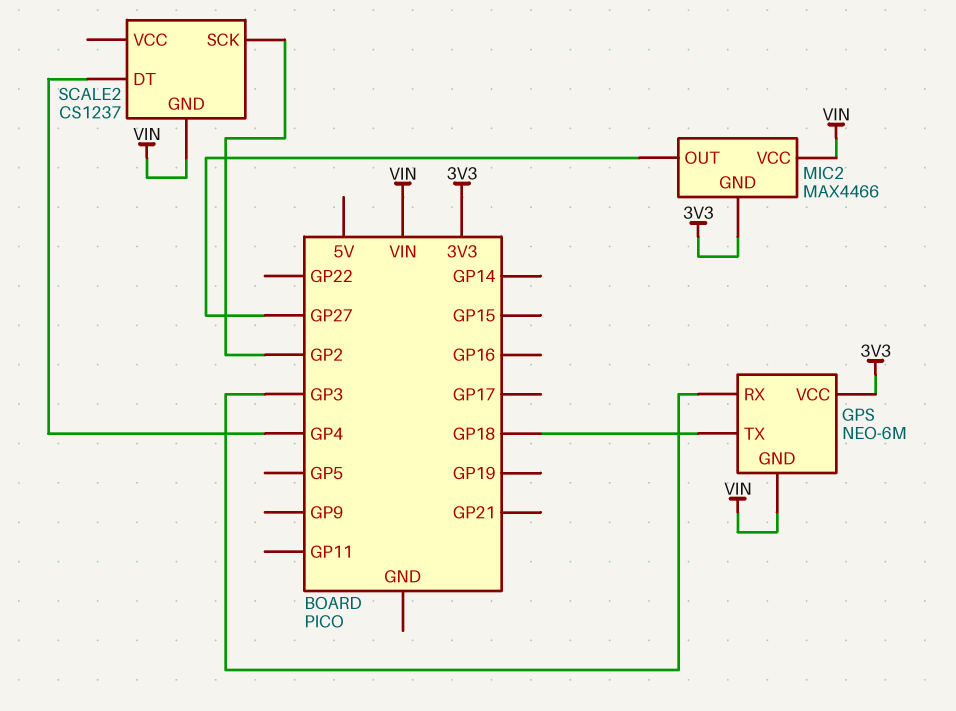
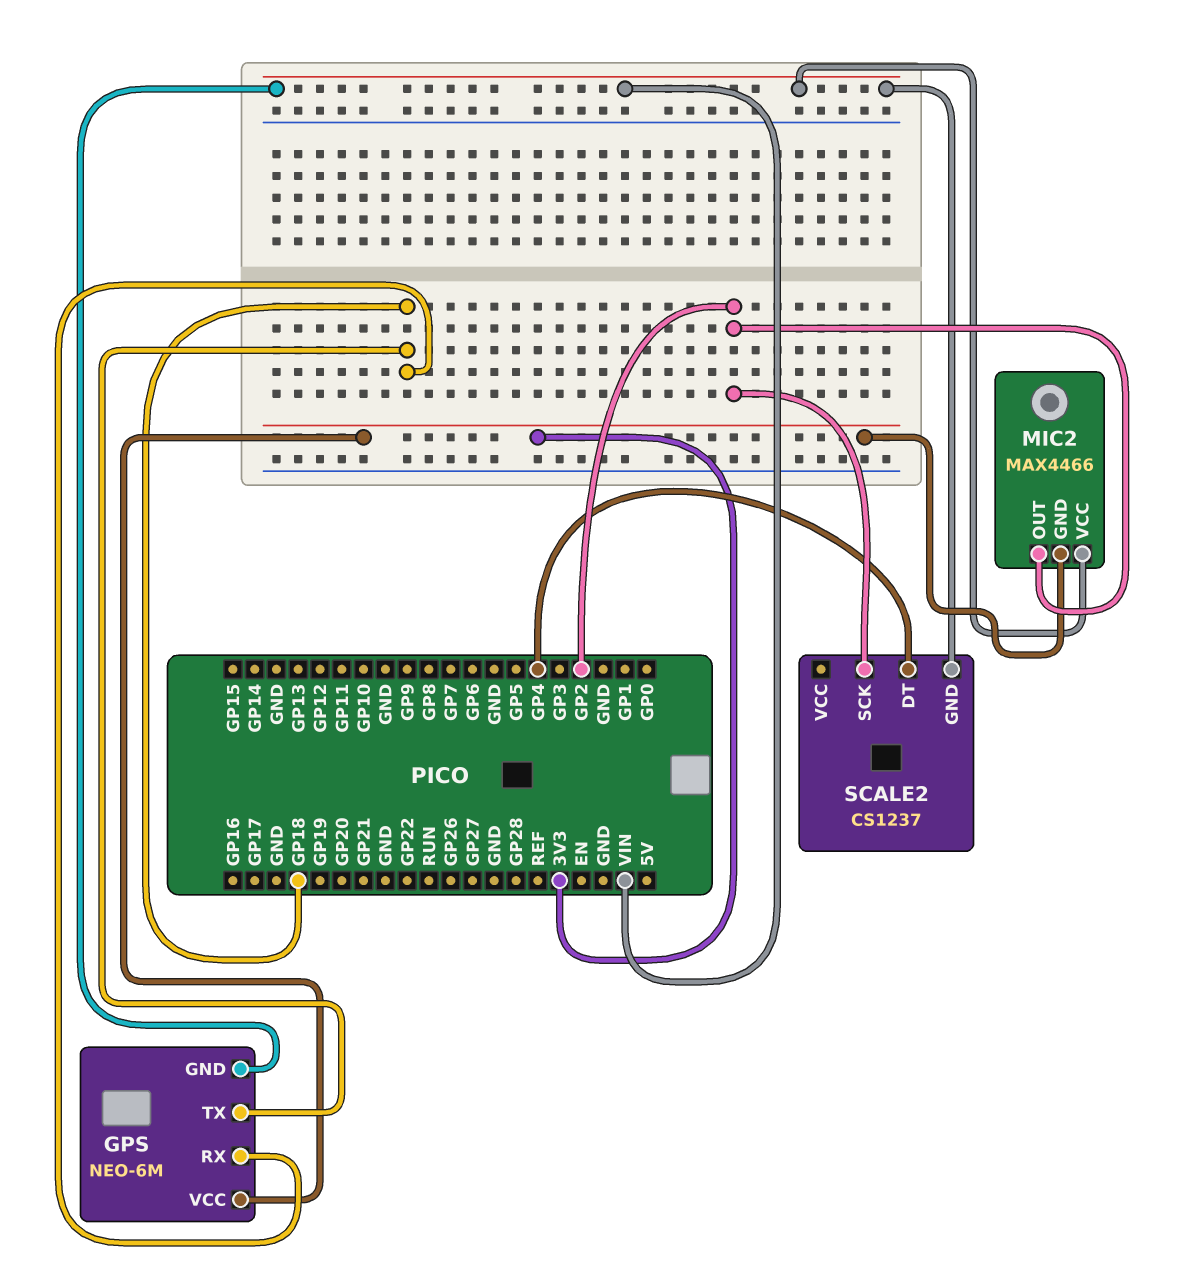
GPS pin RX: GP3 -> GP18
MIC2 pin OUT: GP27 -> GP2

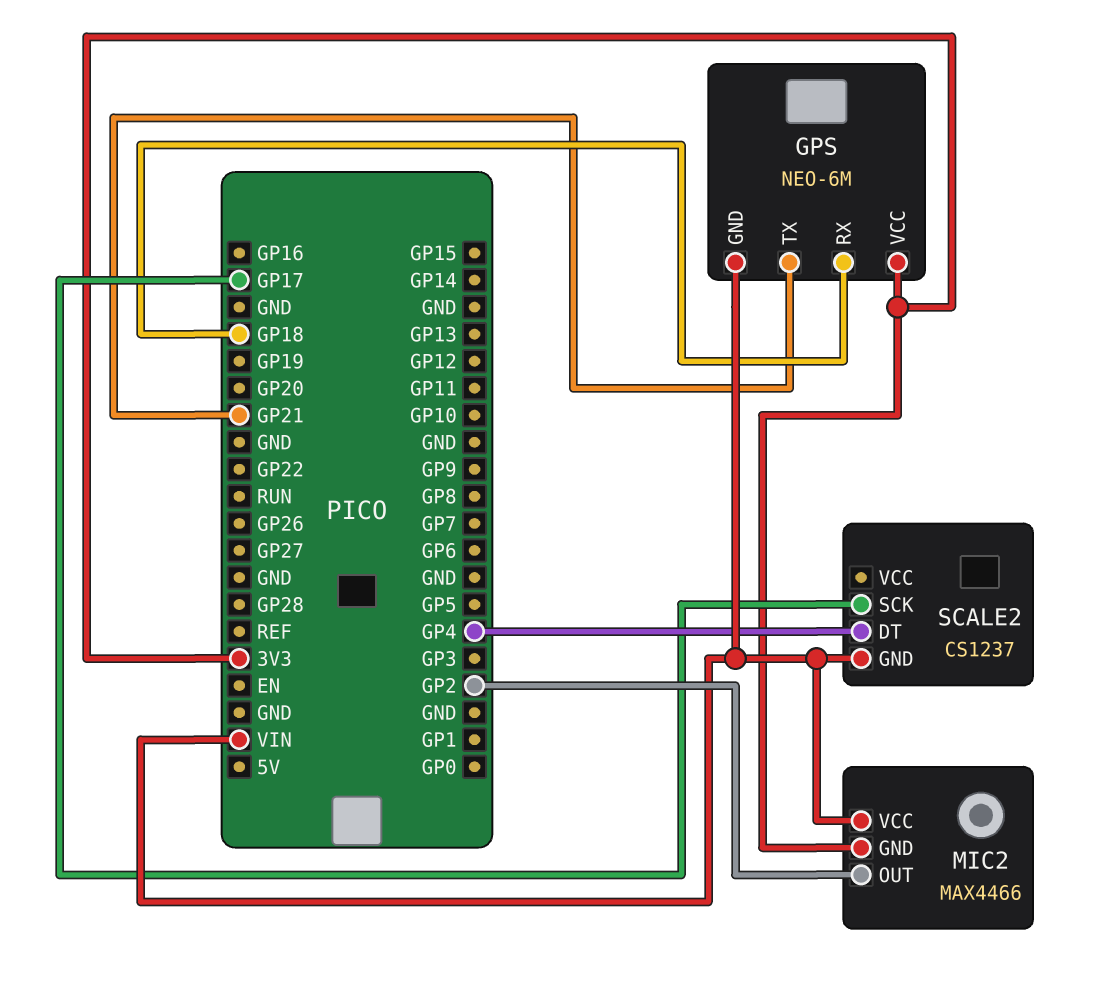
GPS pin TX: GP18 -> GP21
SCALE2 pin SCK: GP2 -> GP17

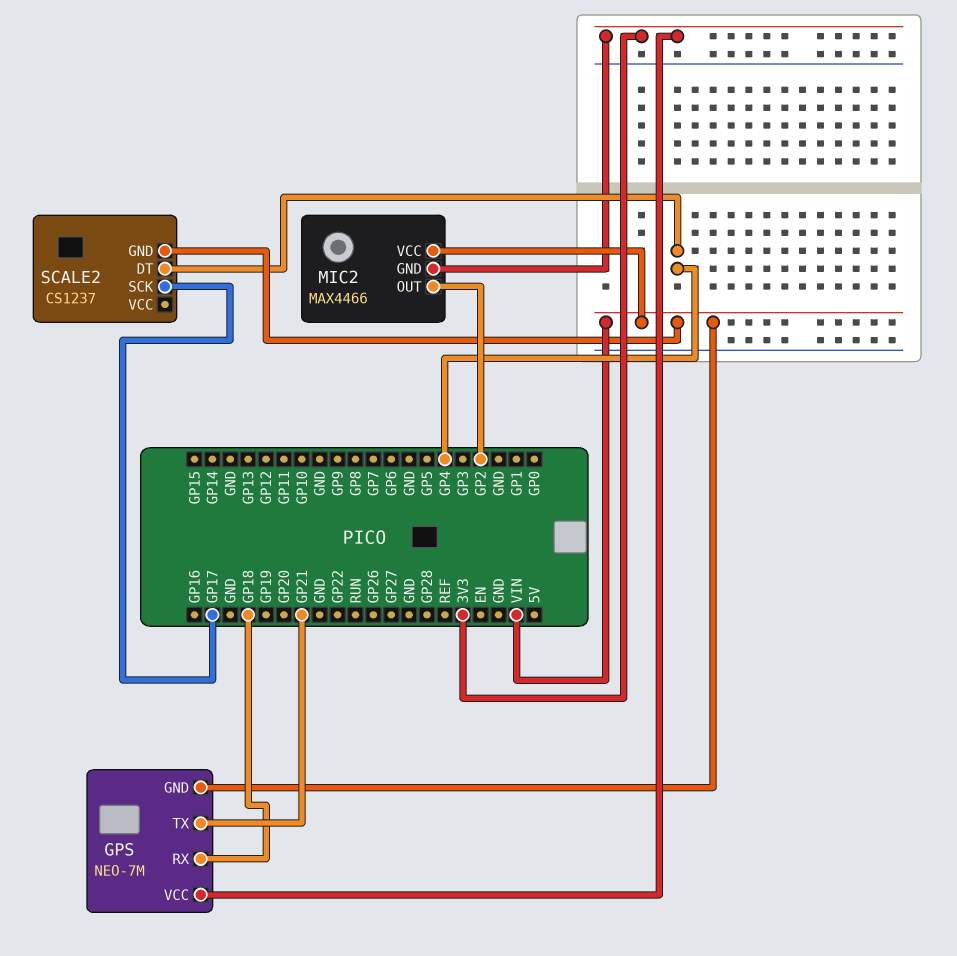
GPS: NEO-6M -> NEO-7M

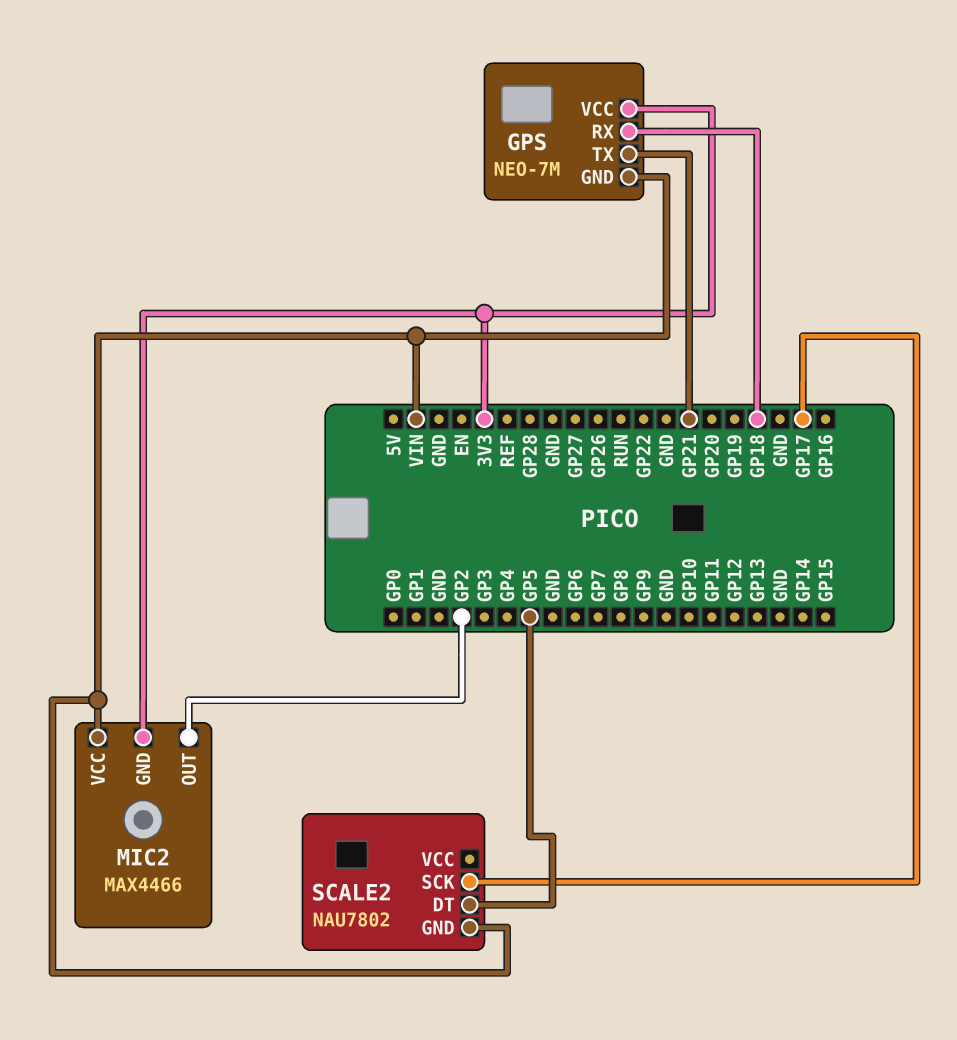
SCALE2: CS1237 -> NAU7802
SCALE2 pin DT: GP4 -> GP5

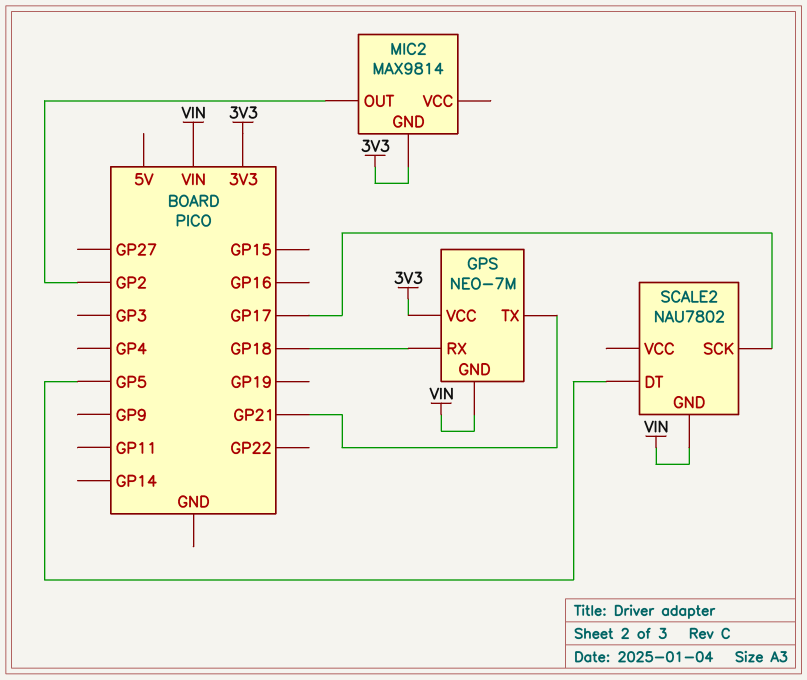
MIC2: MAX4466 -> MAX9814
MIC2 pin VCC: VIN -> none

